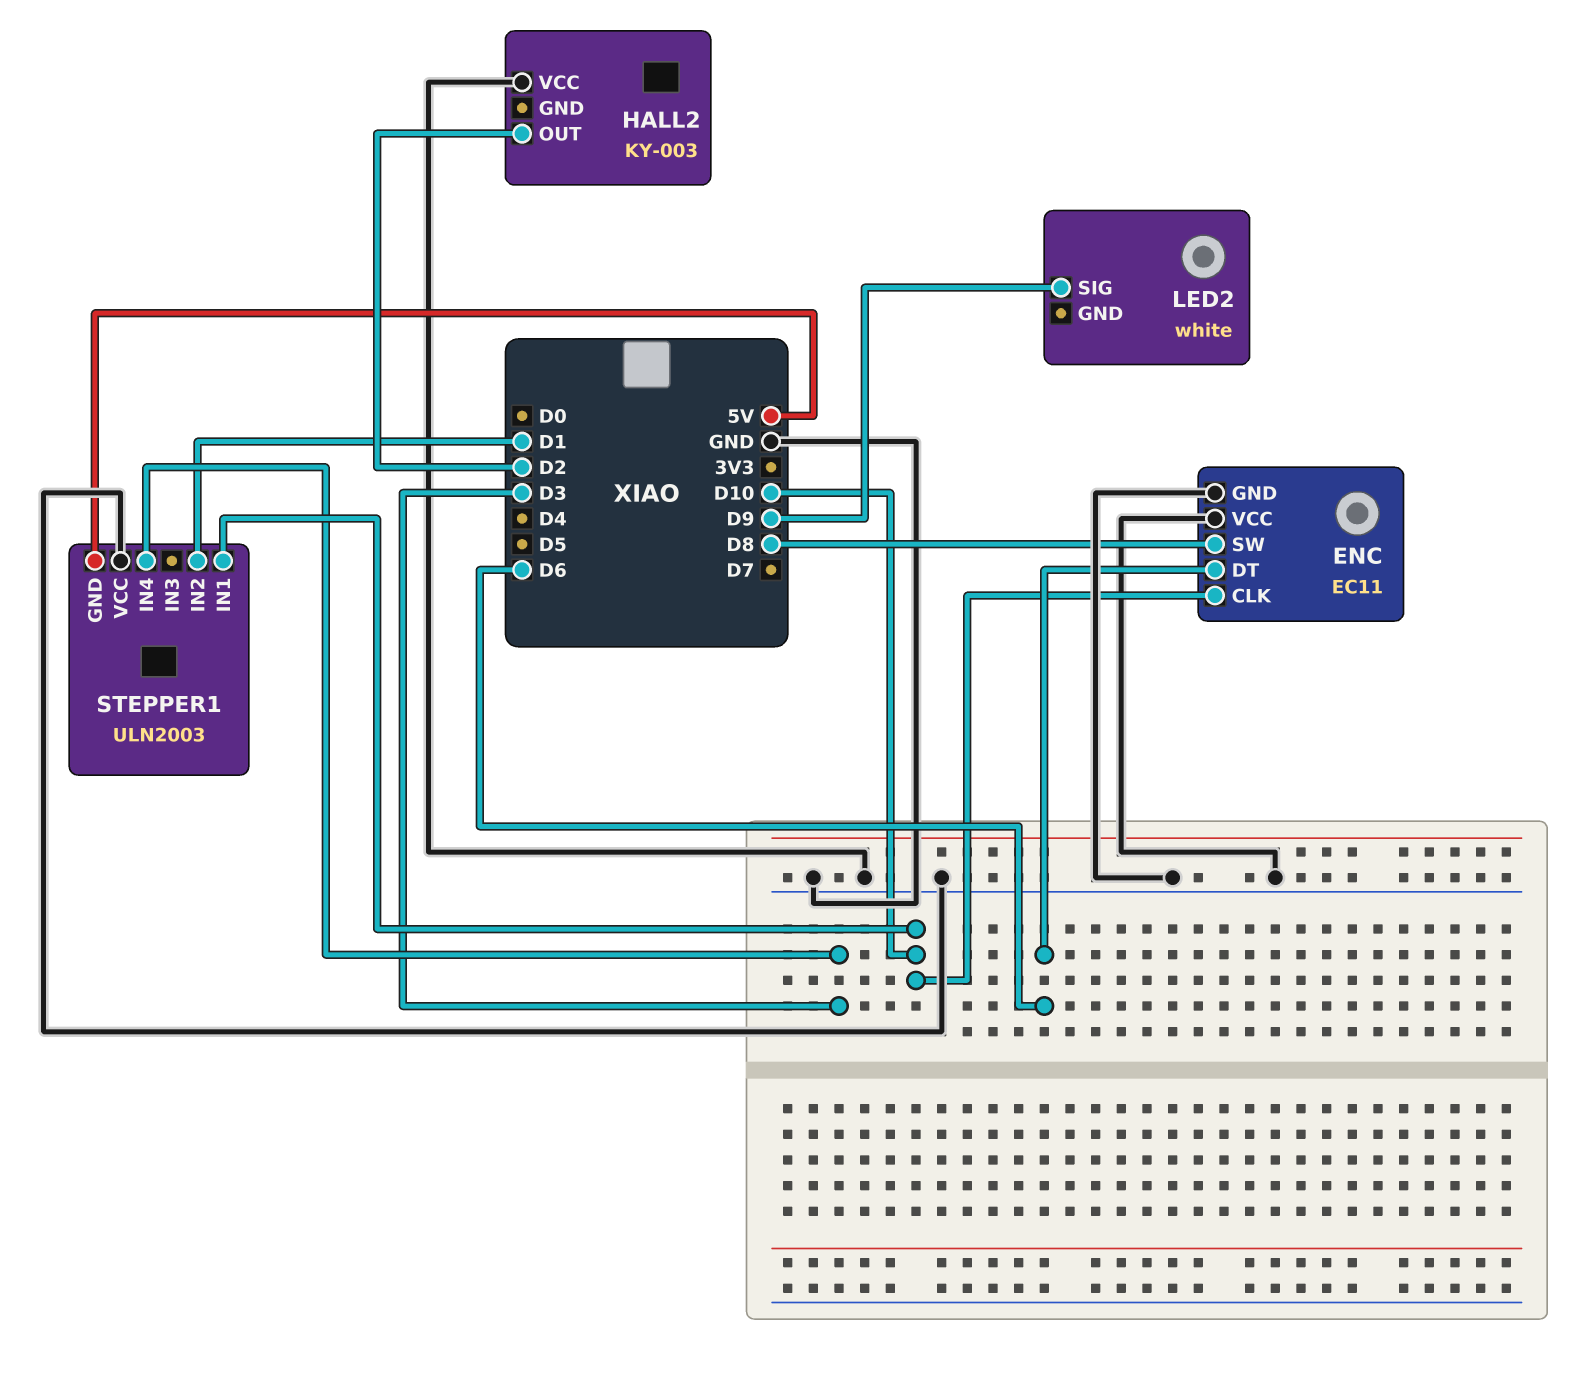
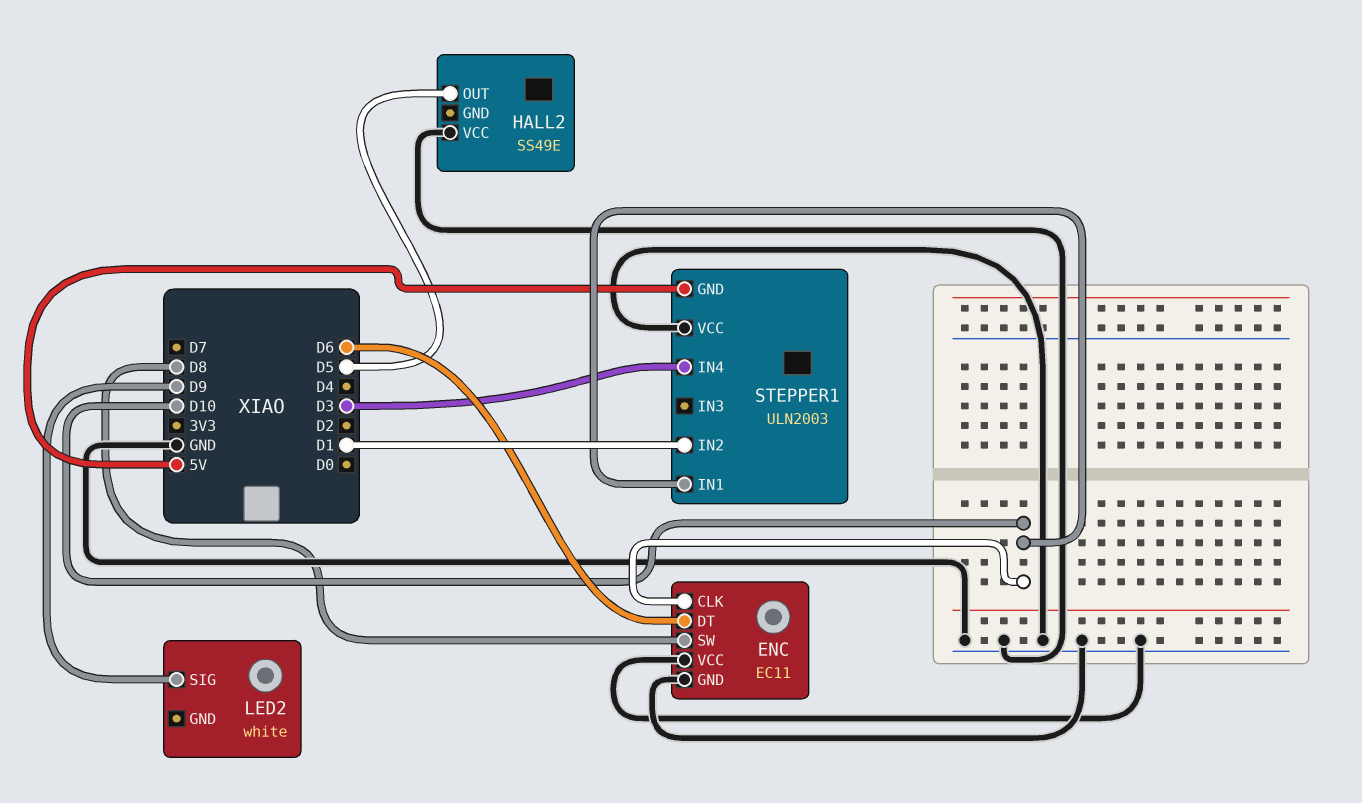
HALL2: KY-003 -> SS49E
HALL2 pin OUT: D2 -> D5

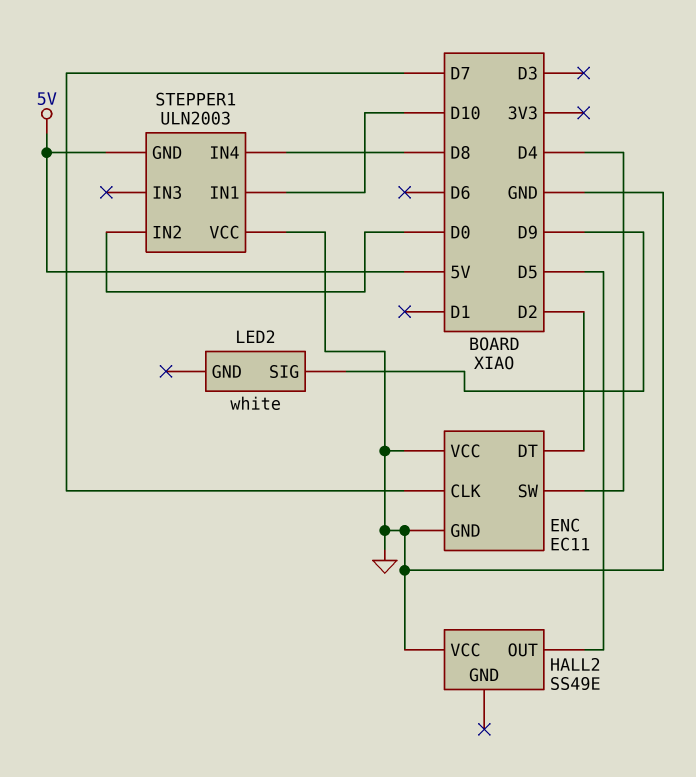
ENC pin CLK: D10 -> D7
ENC pin DT: D6 -> D2
ENC pin SW: D8 -> D4
STEPPER1 pin IN2: D1 -> D0
STEPPER1 pin IN4: D3 -> D8

